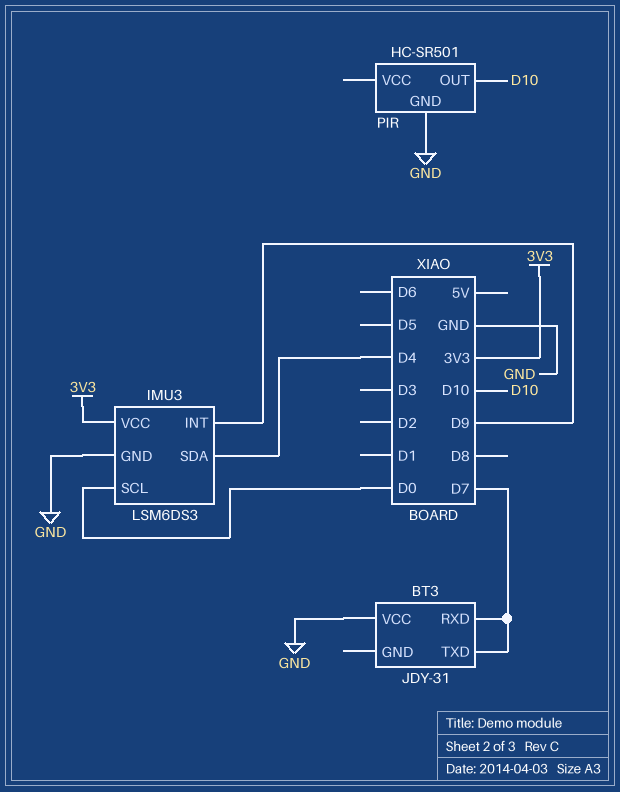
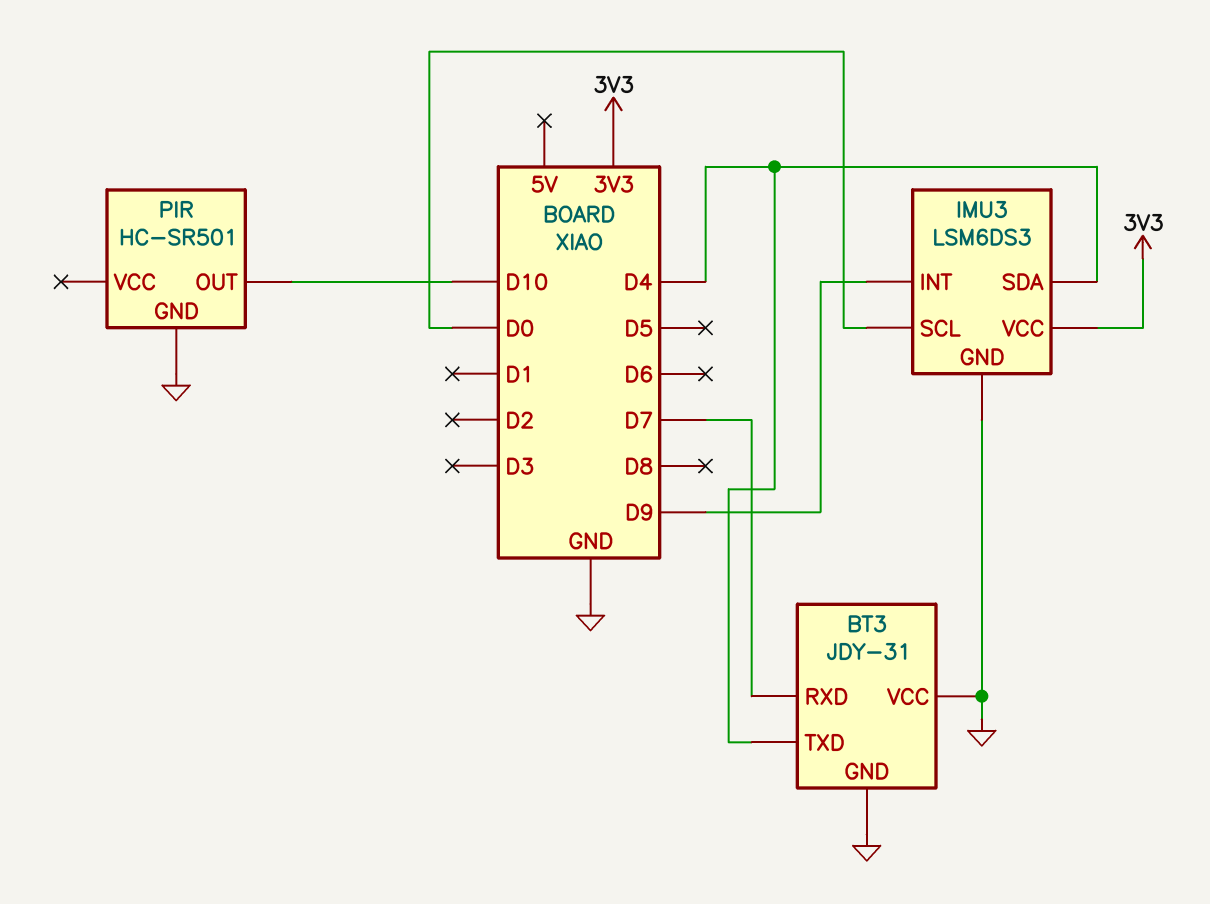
BT3 pin GND: none -> GND
BT3 pin TXD: D7 -> D4

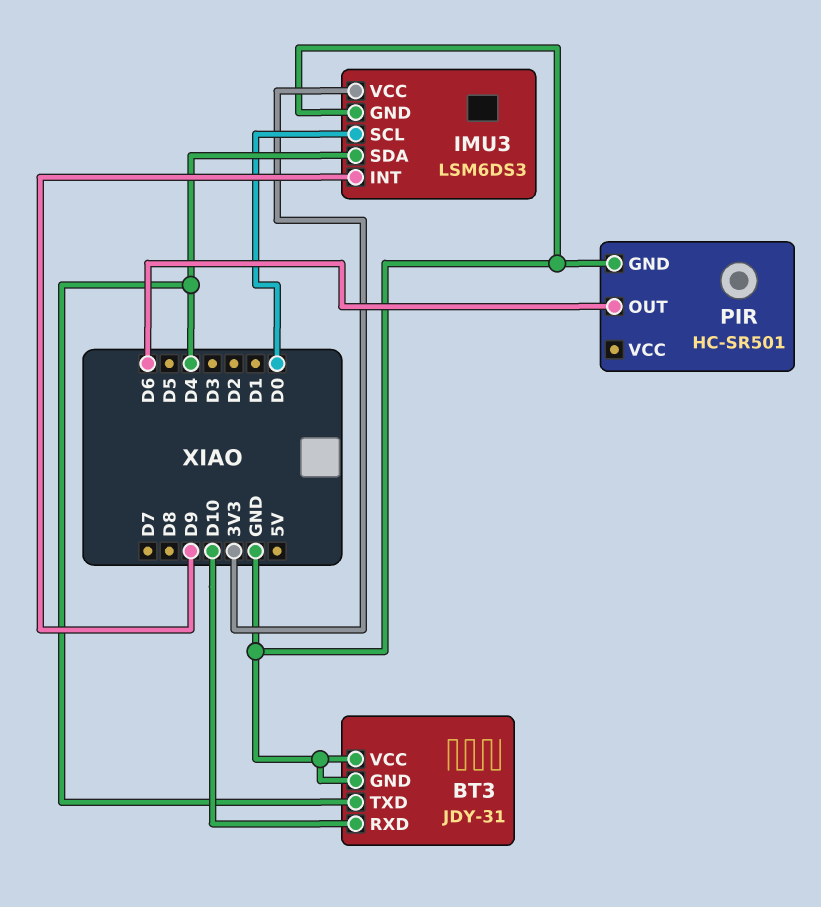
BT3 pin RXD: D7 -> D10
PIR pin OUT: D10 -> D6

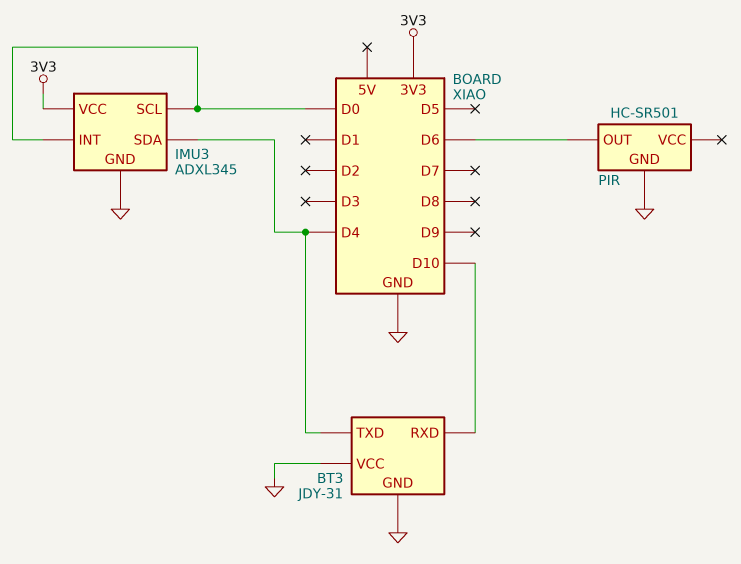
IMU3: LSM6DS3 -> ADXL345
IMU3 pin INT: D9 -> D0

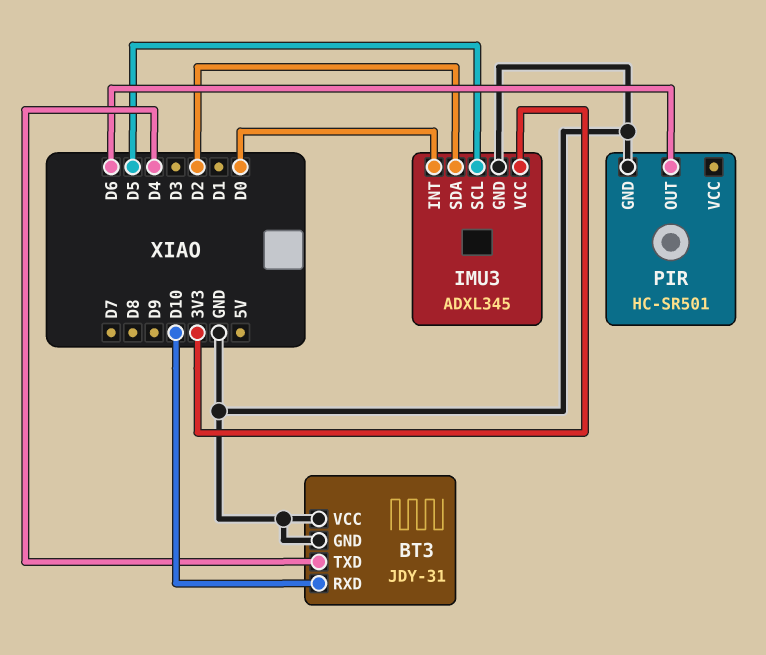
IMU3 pin SCL: D0 -> D5
IMU3 pin SDA: D4 -> D2

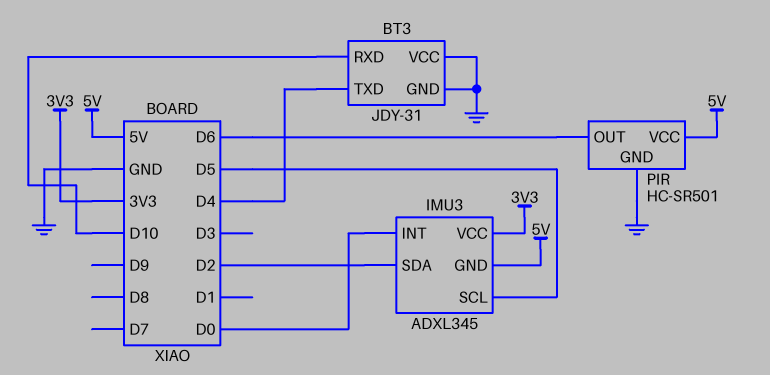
IMU3 pin GND: GND -> 5V
PIR pin VCC: none -> 5V

